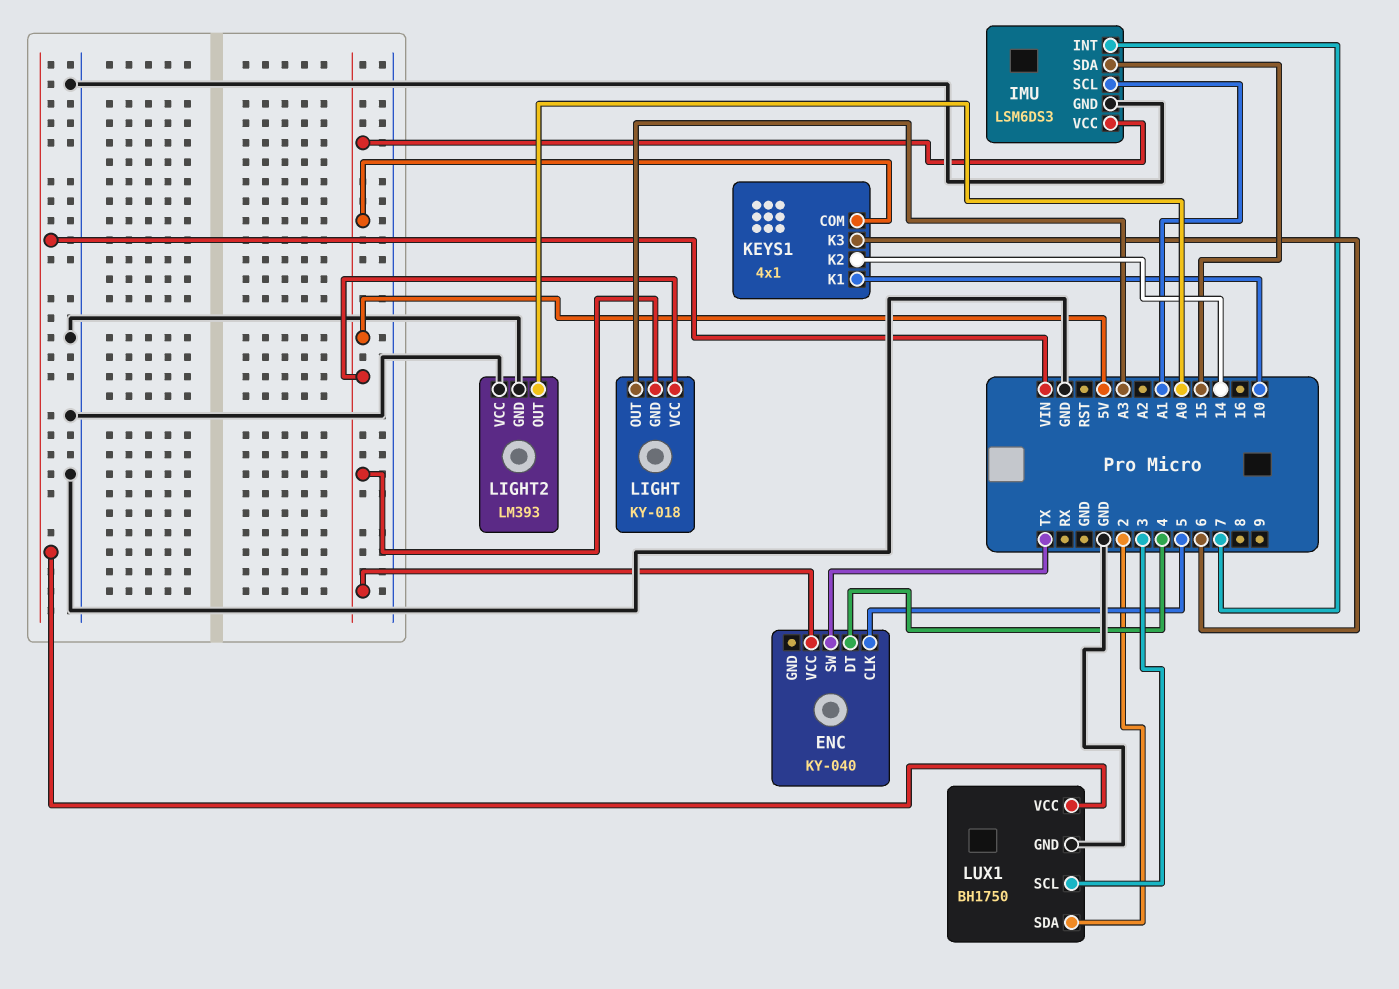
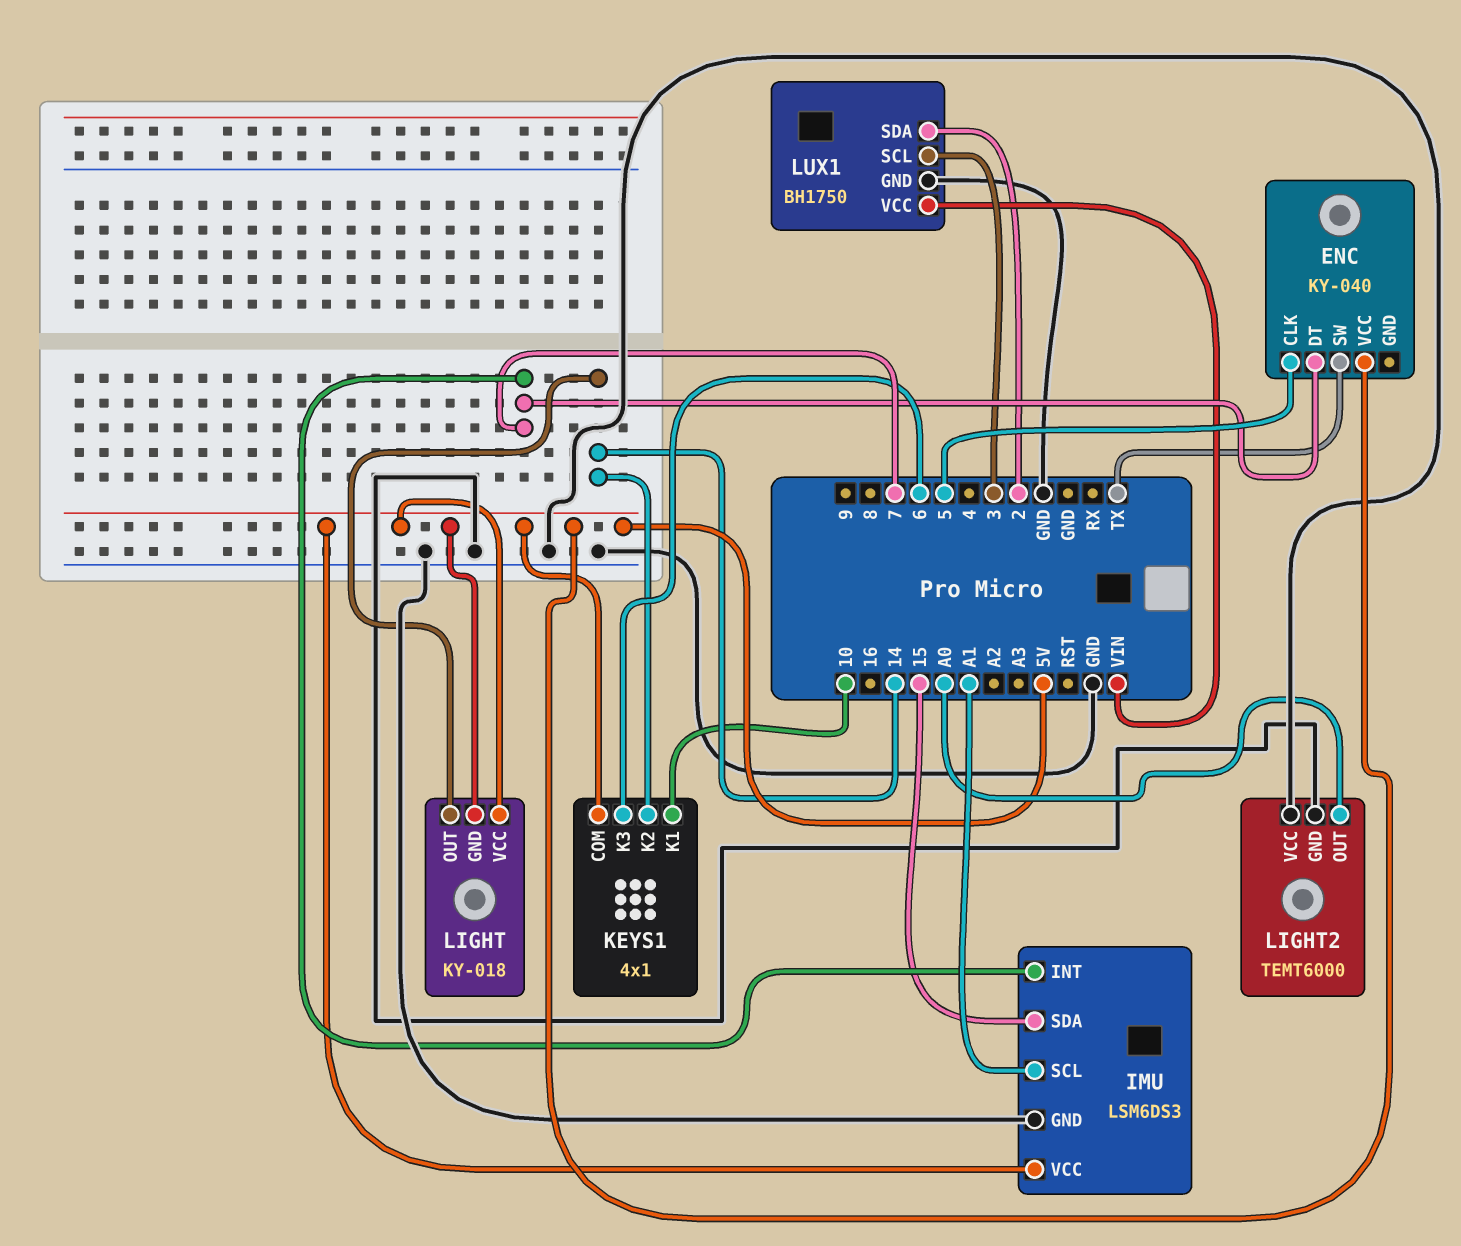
ENC pin DT: 4 -> 7
LIGHT pin OUT: A3 -> 14
LIGHT2: LM393 -> TEMT6000

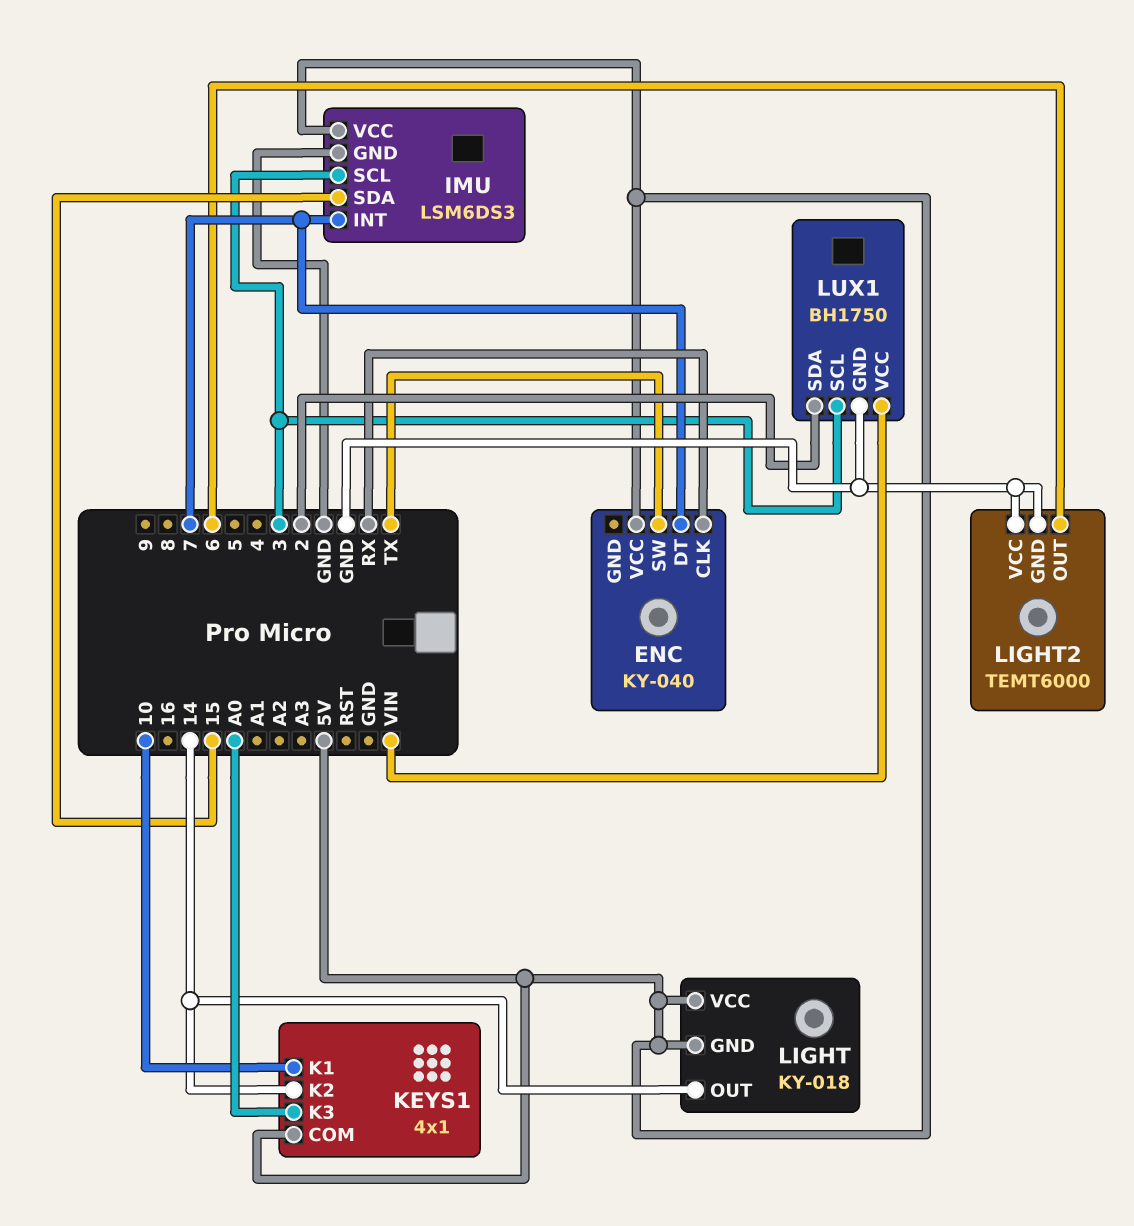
ENC pin CLK: 5 -> RX
IMU pin SCL: A1 -> 3
KEYS1 pin K3: 6 -> A0
LIGHT2 pin OUT: A0 -> 6

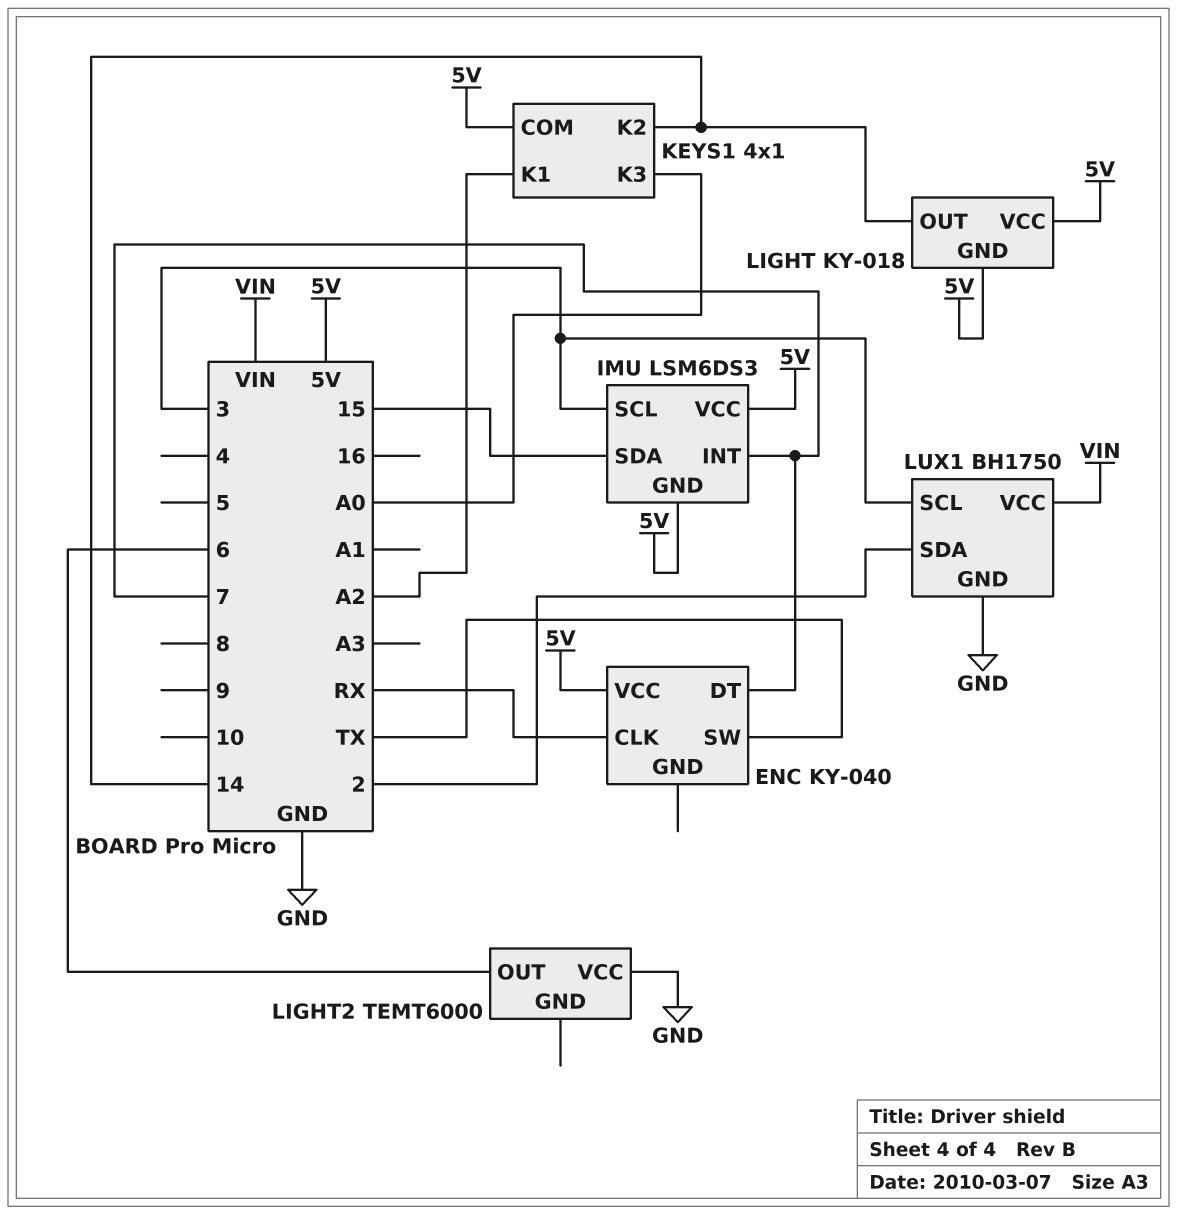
IMU pin GND: GND -> 5V
KEYS1 pin K1: 10 -> A2
LIGHT2 pin GND: GND -> none

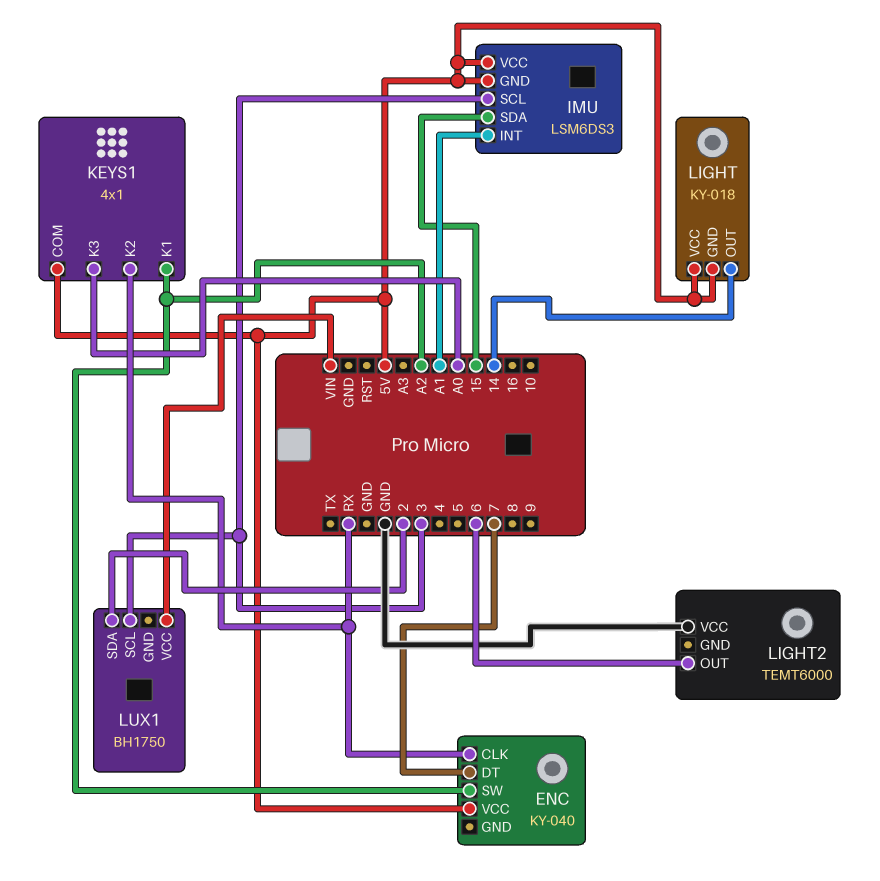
ENC pin SW: TX -> A2
IMU pin INT: 7 -> A1
KEYS1 pin K2: 14 -> RX
LUX1 pin GND: GND -> none

